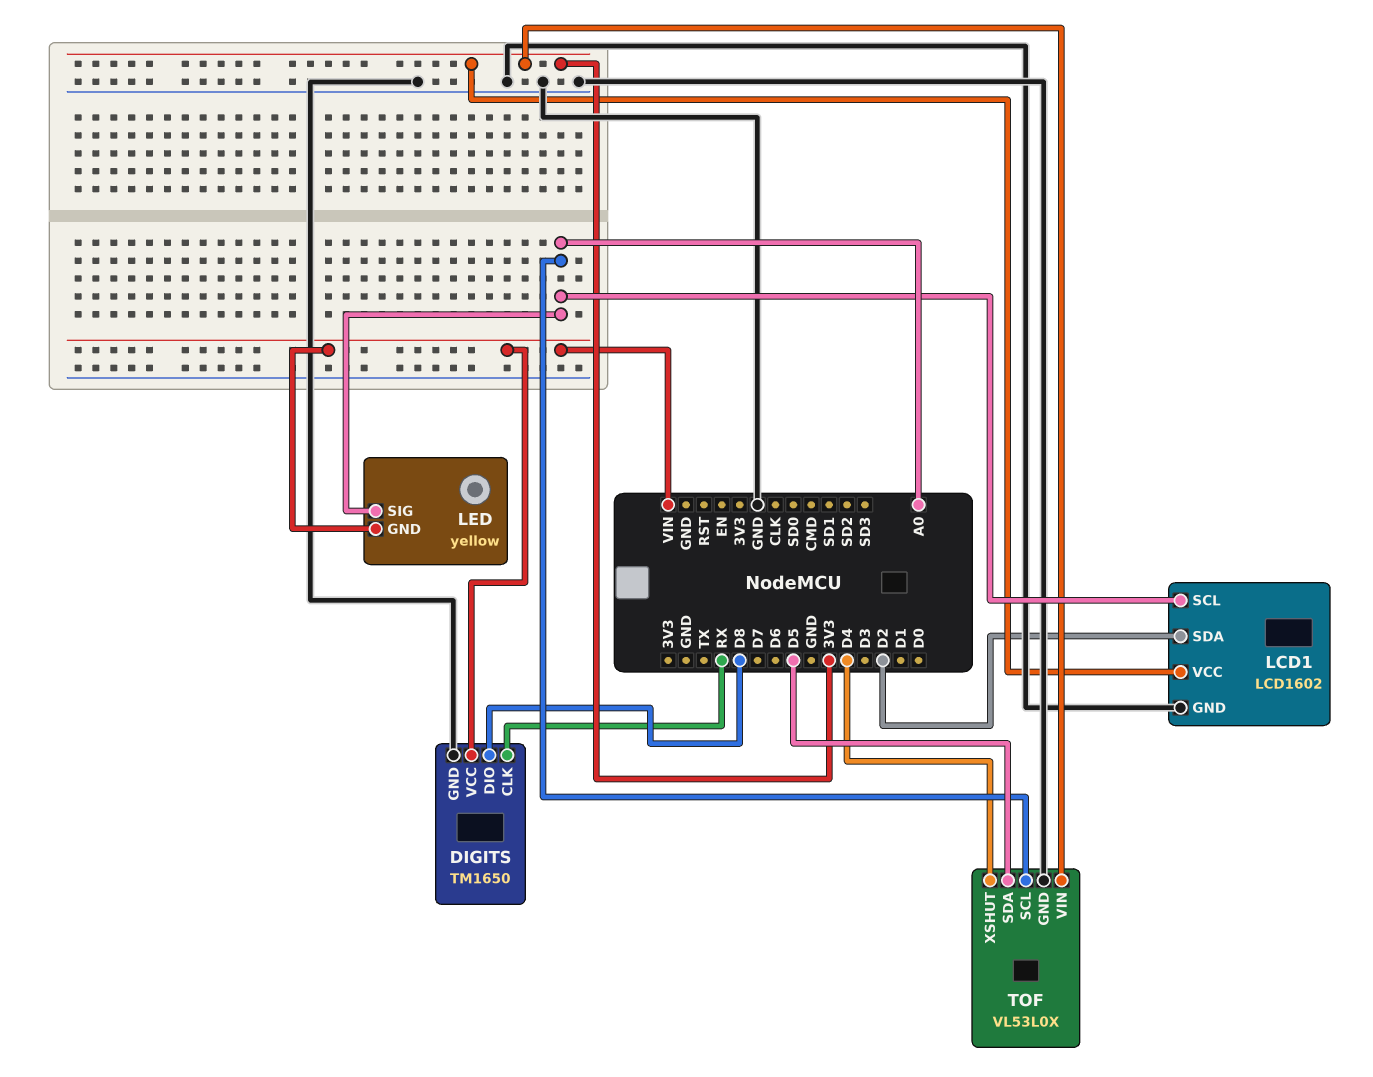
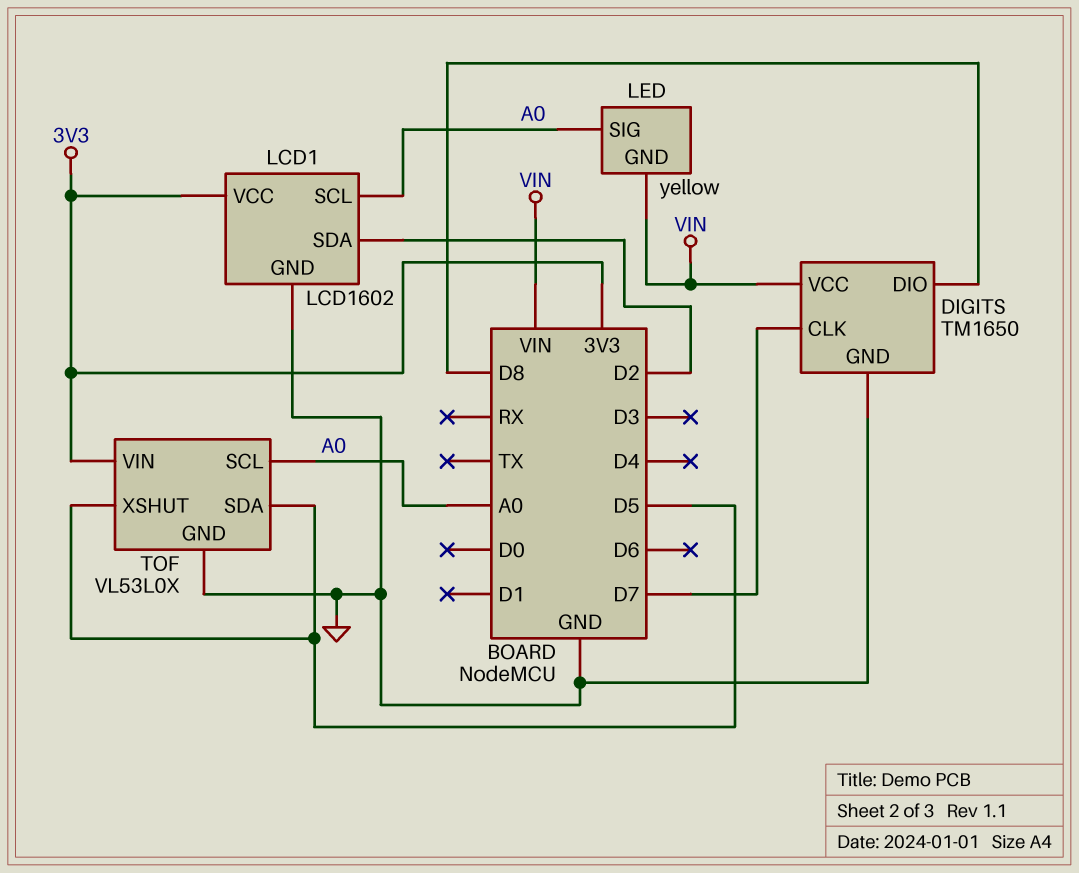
DIGITS pin CLK: RX -> D7
TOF pin XSHUT: D4 -> D5

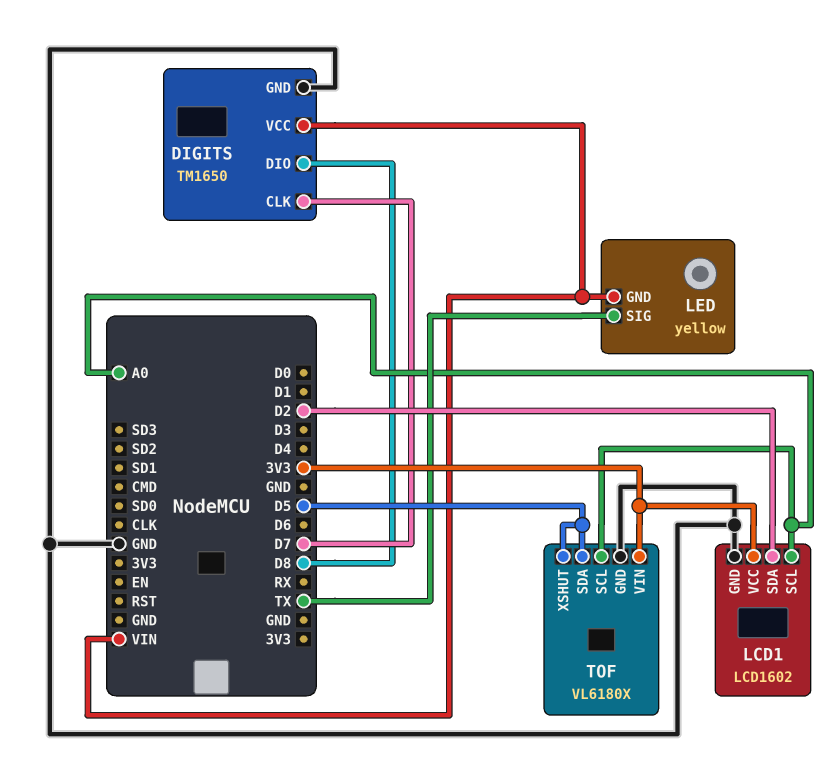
LED pin SIG: A0 -> TX
TOF: VL53L0X -> VL6180X

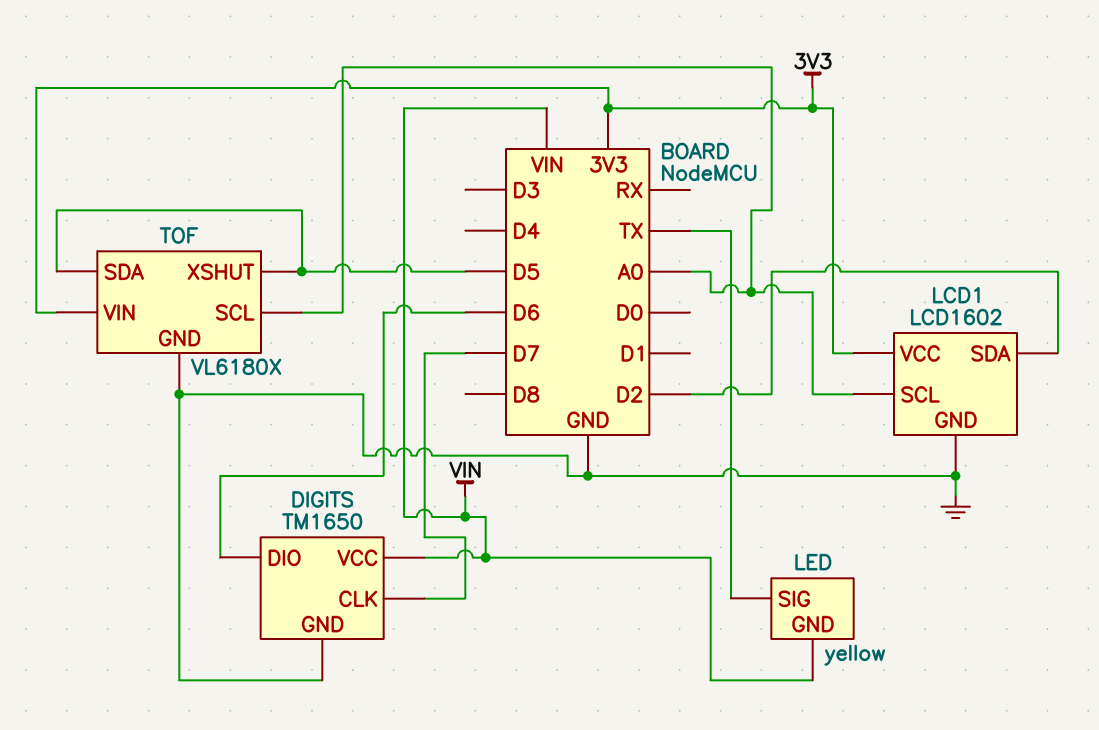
DIGITS pin DIO: D8 -> D6

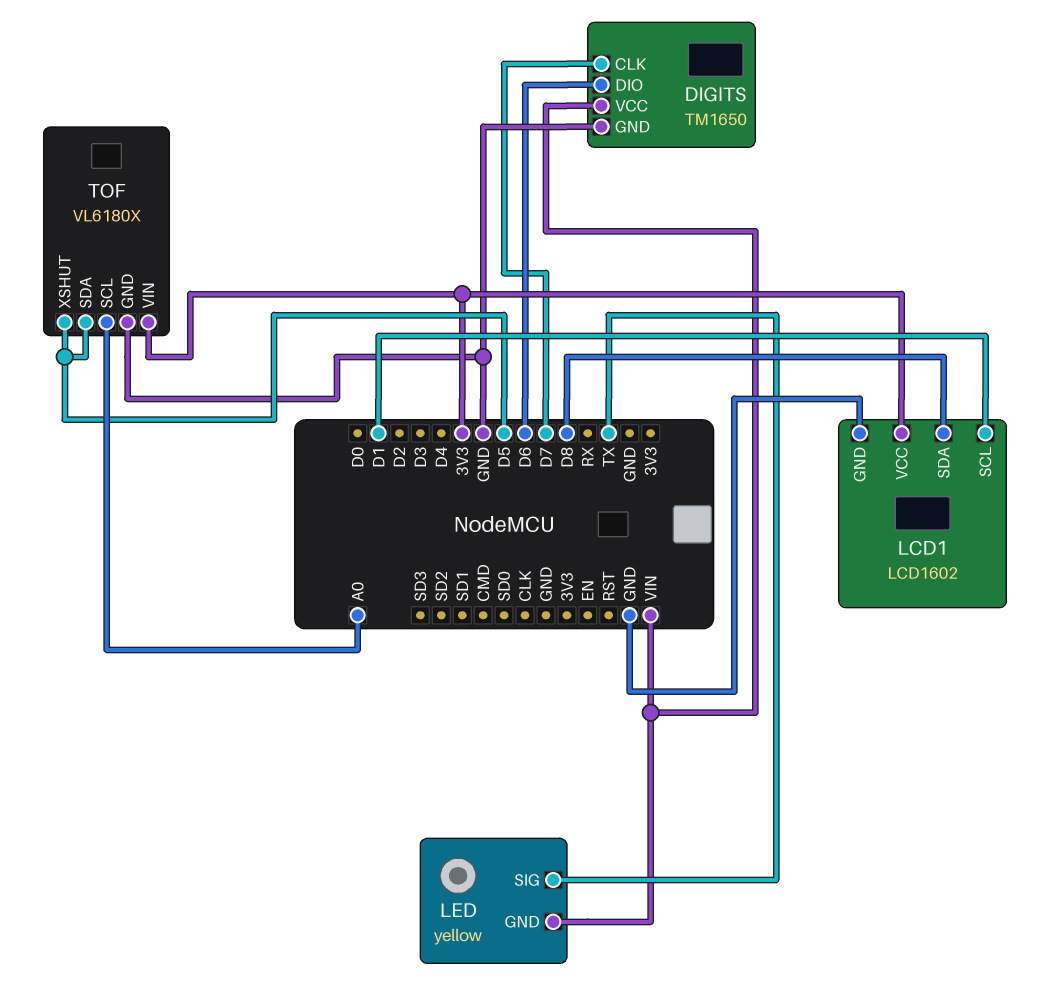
LCD1 pin SCL: A0 -> D1
LCD1 pin SDA: D2 -> D8

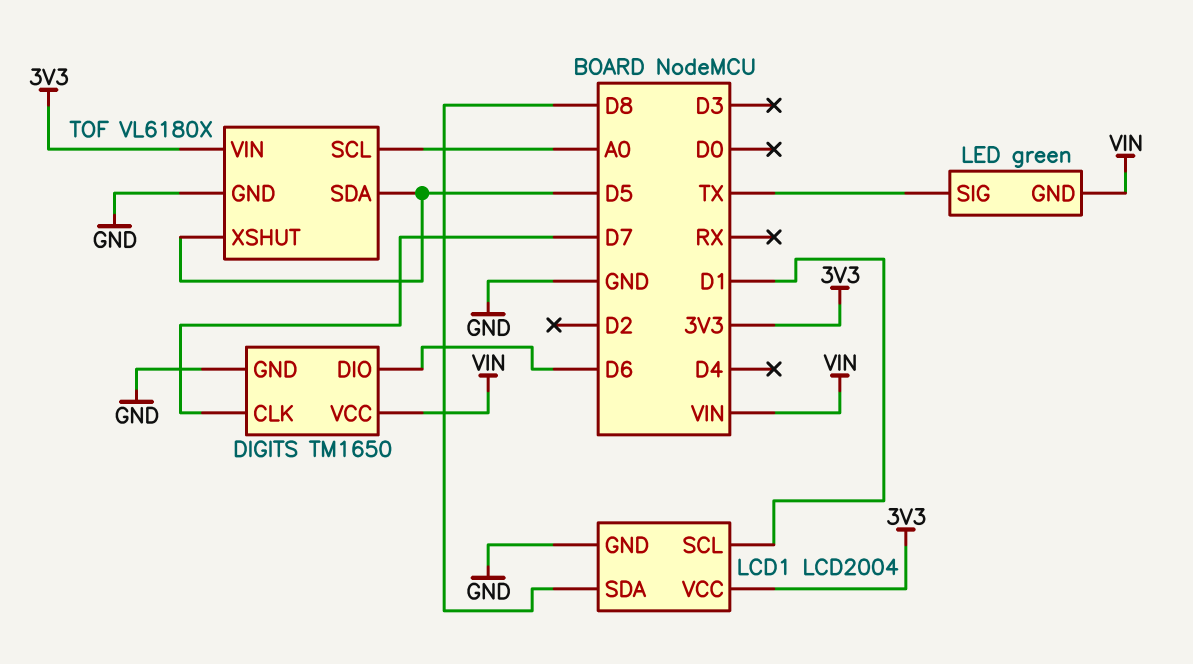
LCD1: LCD1602 -> LCD2004
LED: yellow -> green

